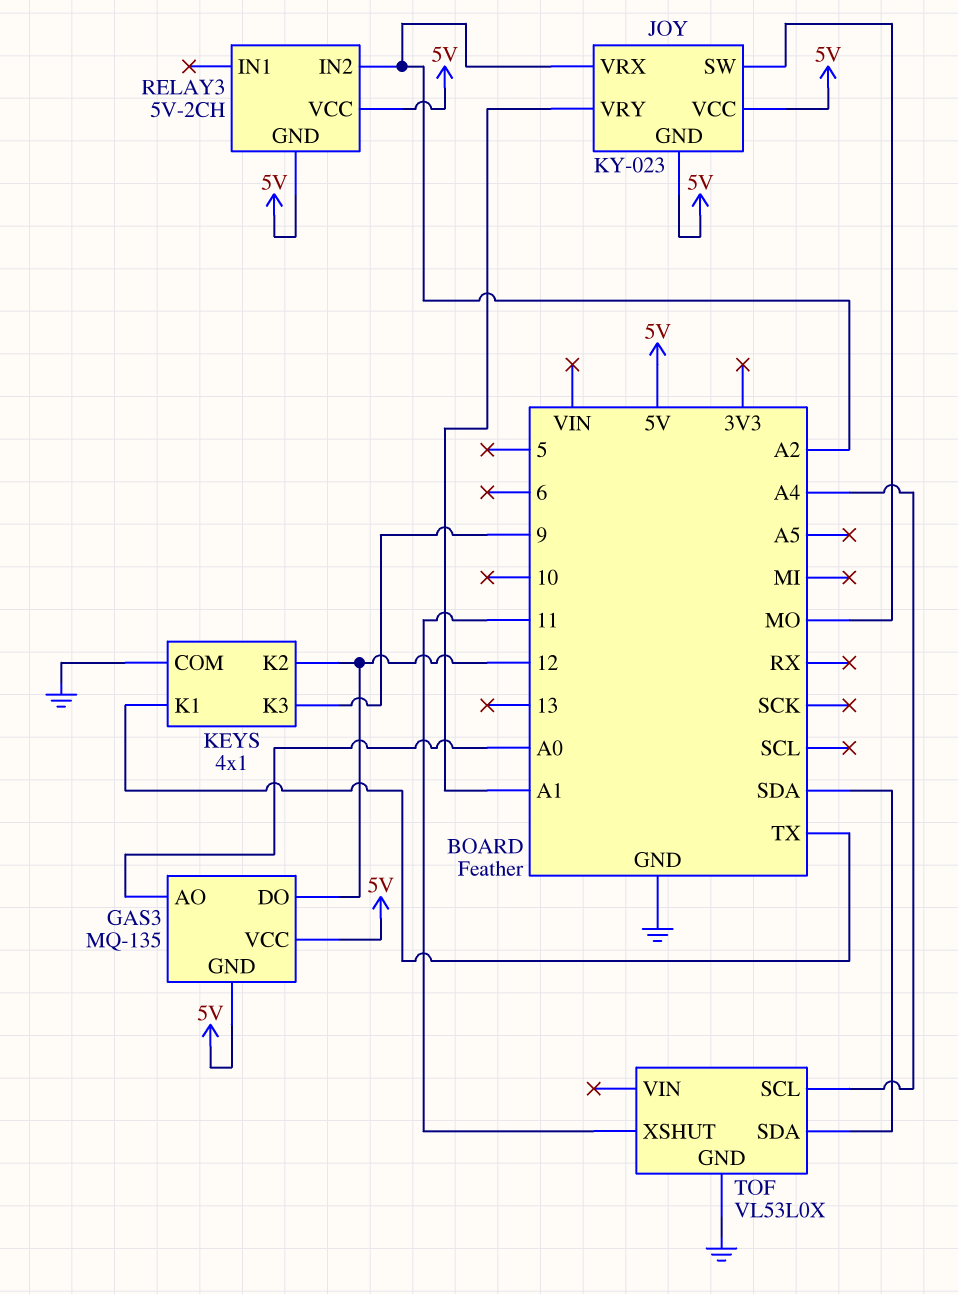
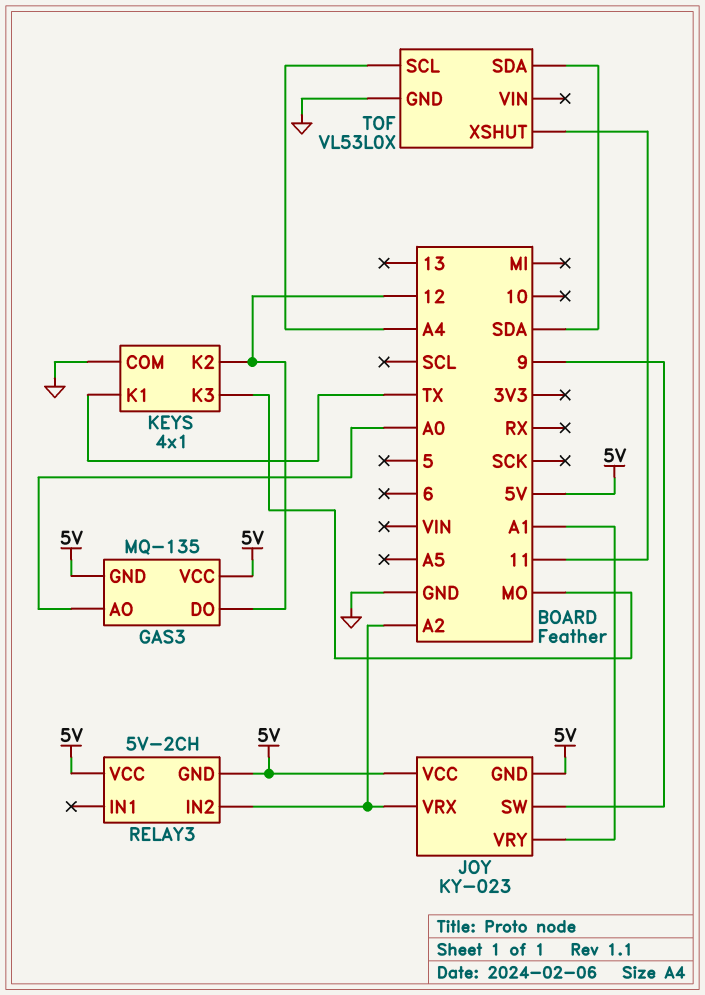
JOY pin SW: MO -> 9
KEYS pin K3: 9 -> MO

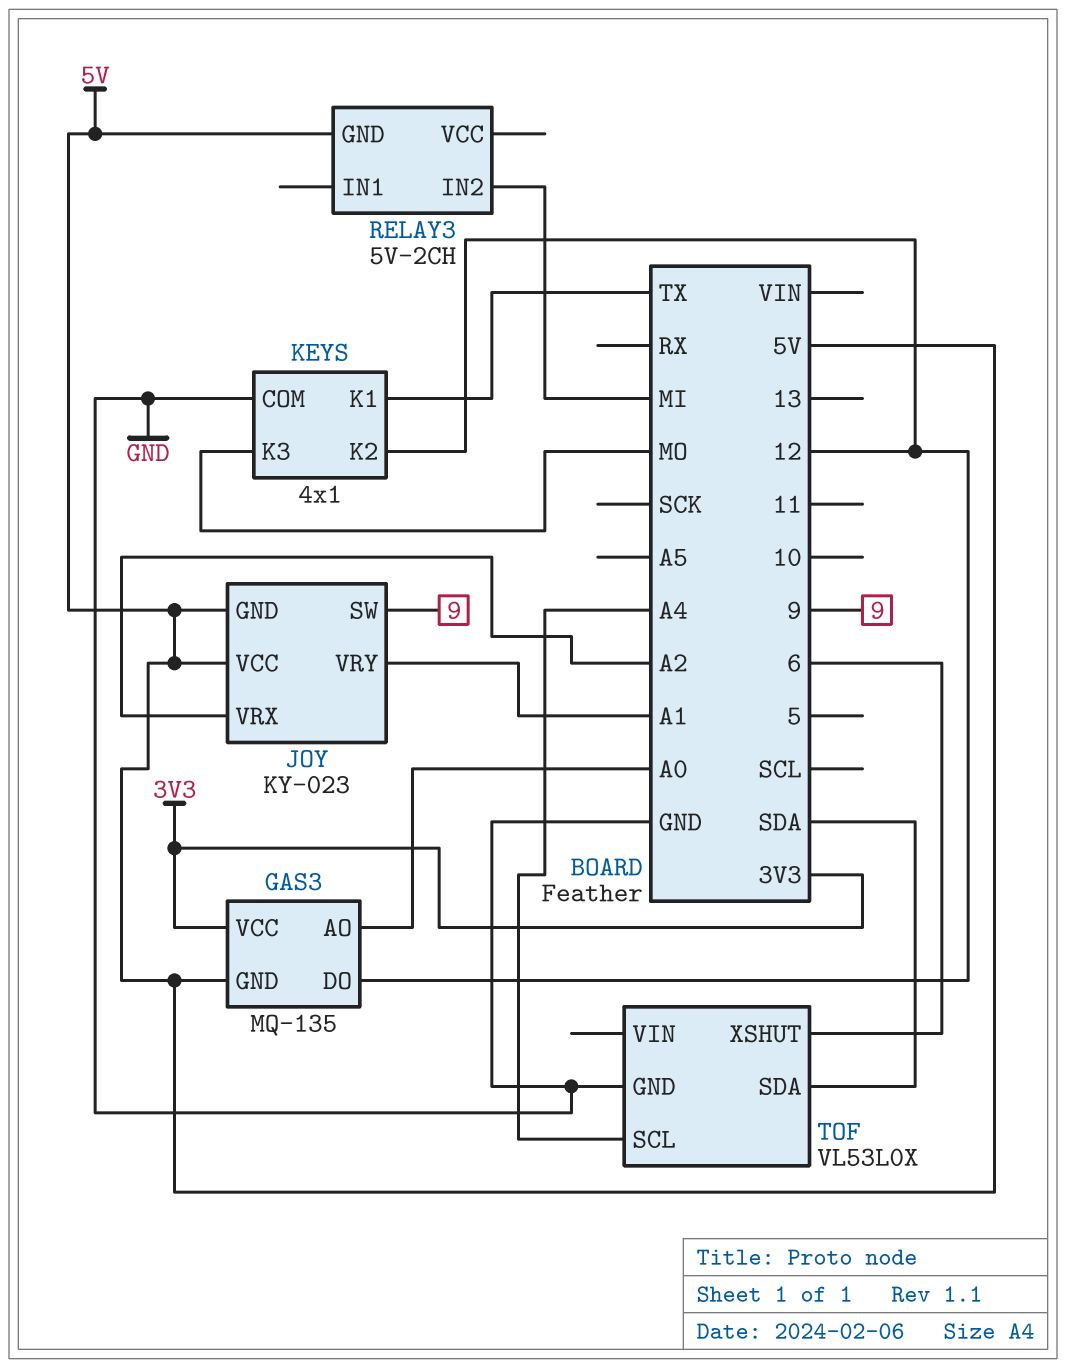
GAS3 pin VCC: 5V -> 3V3
RELAY3 pin IN2: A2 -> MI
RELAY3 pin VCC: 5V -> none
TOF pin XSHUT: 11 -> 6

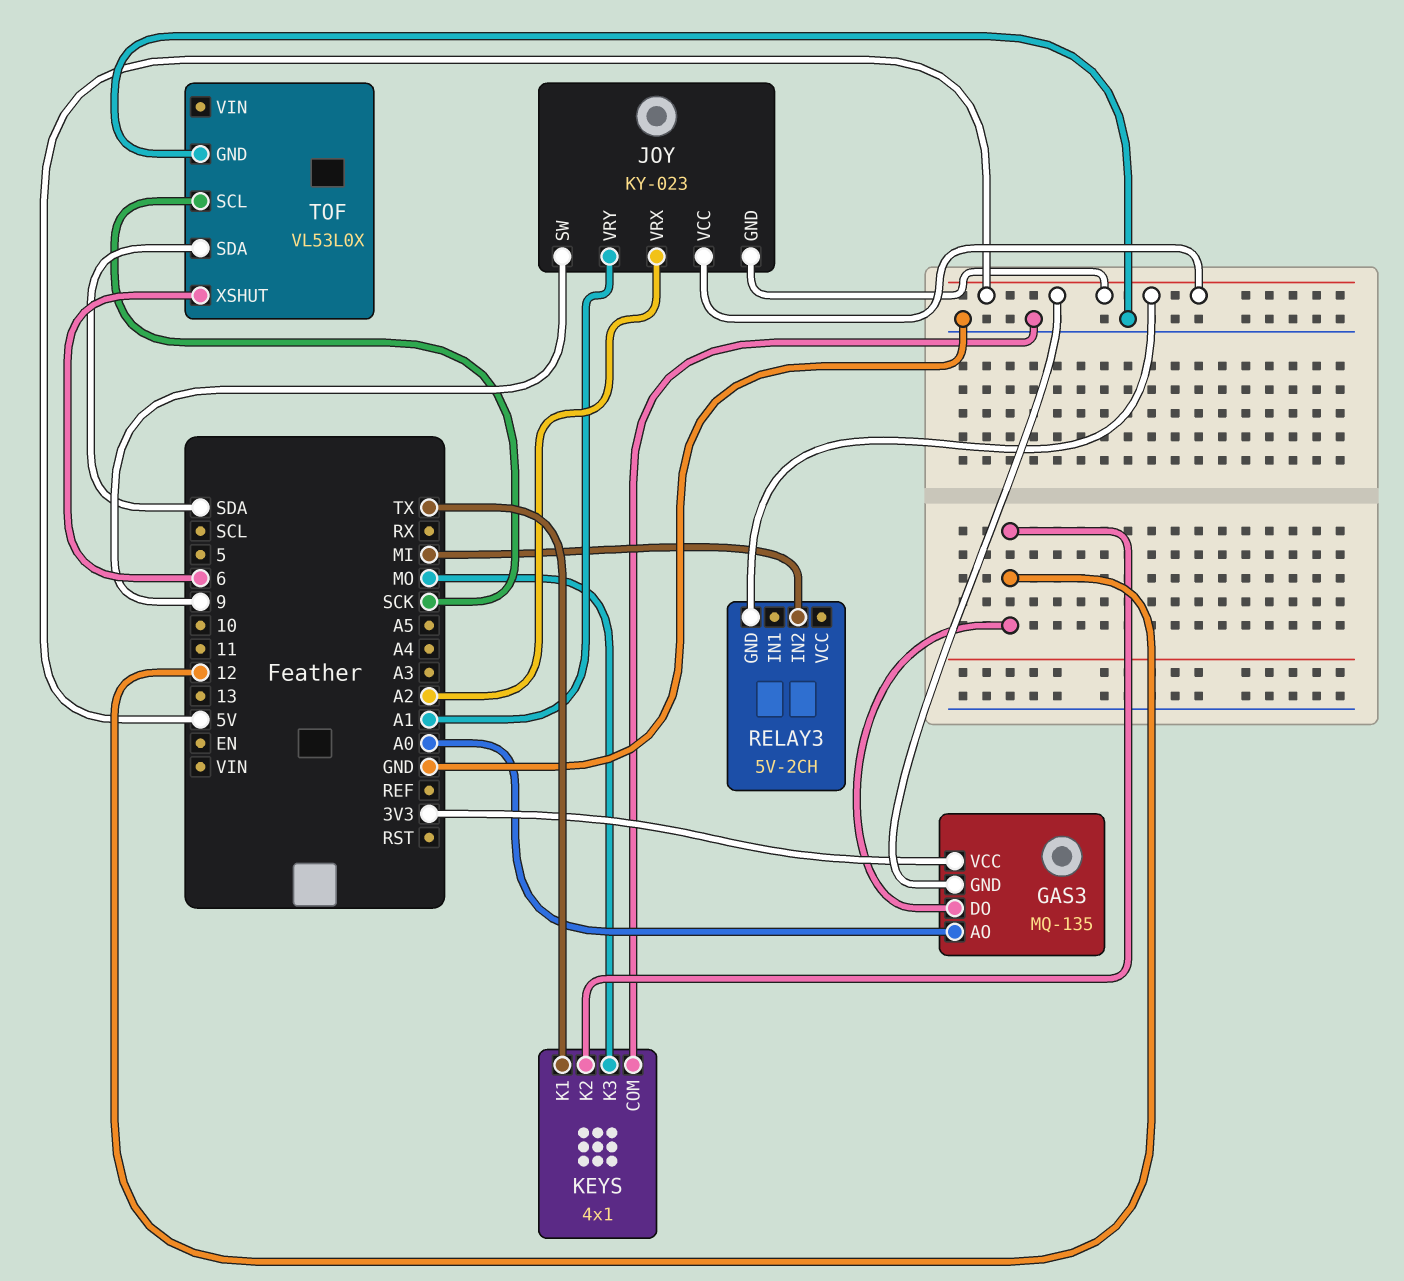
TOF pin SCL: A4 -> SCK

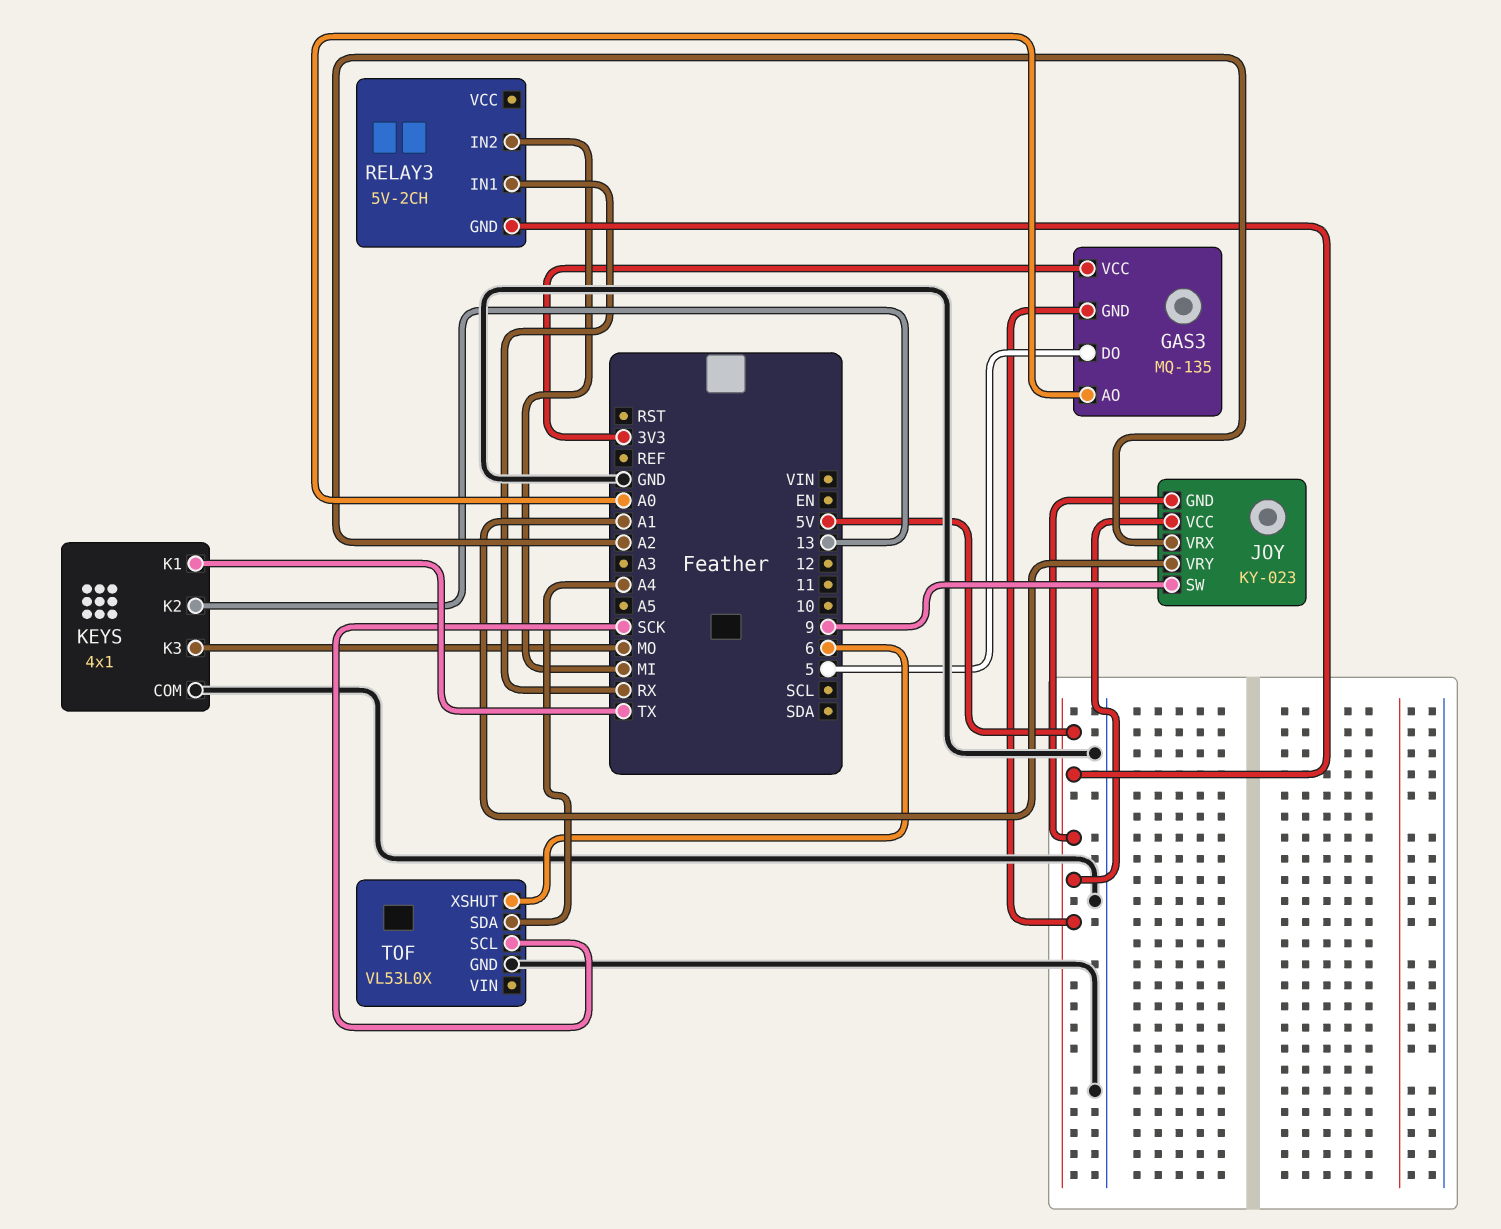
GAS3 pin DO: 12 -> 5
KEYS pin K2: 12 -> 13
RELAY3 pin IN1: none -> RX
TOF pin SDA: SDA -> A4

